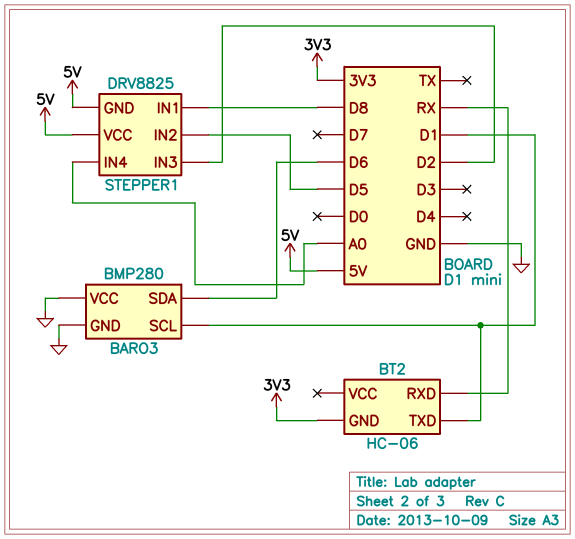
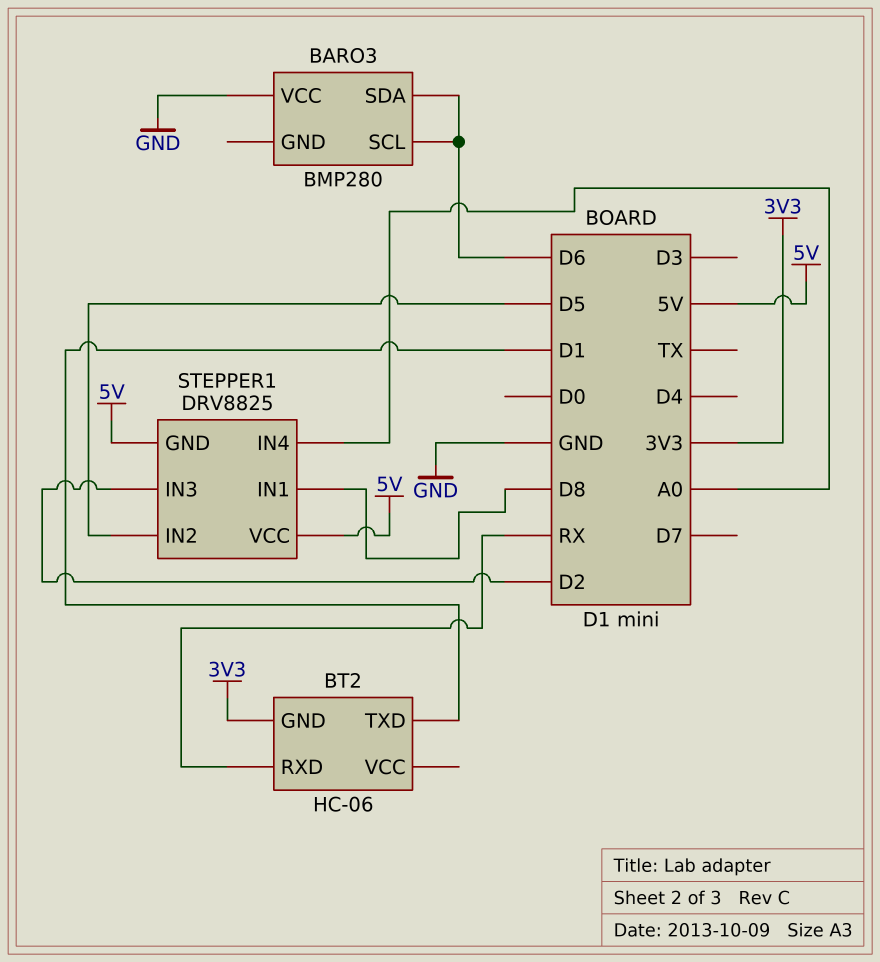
BARO3 pin GND: GND -> none
BARO3 pin SCL: D1 -> D6

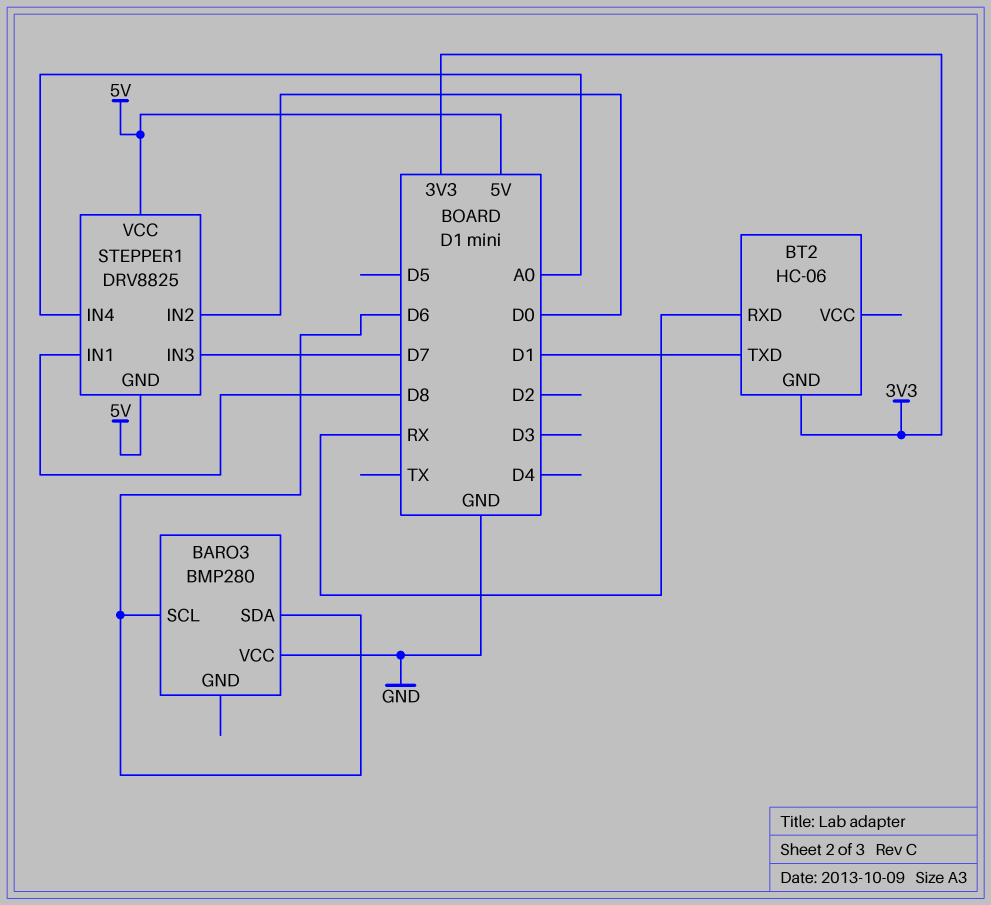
STEPPER1 pin IN2: D5 -> D0
STEPPER1 pin IN3: D2 -> D7

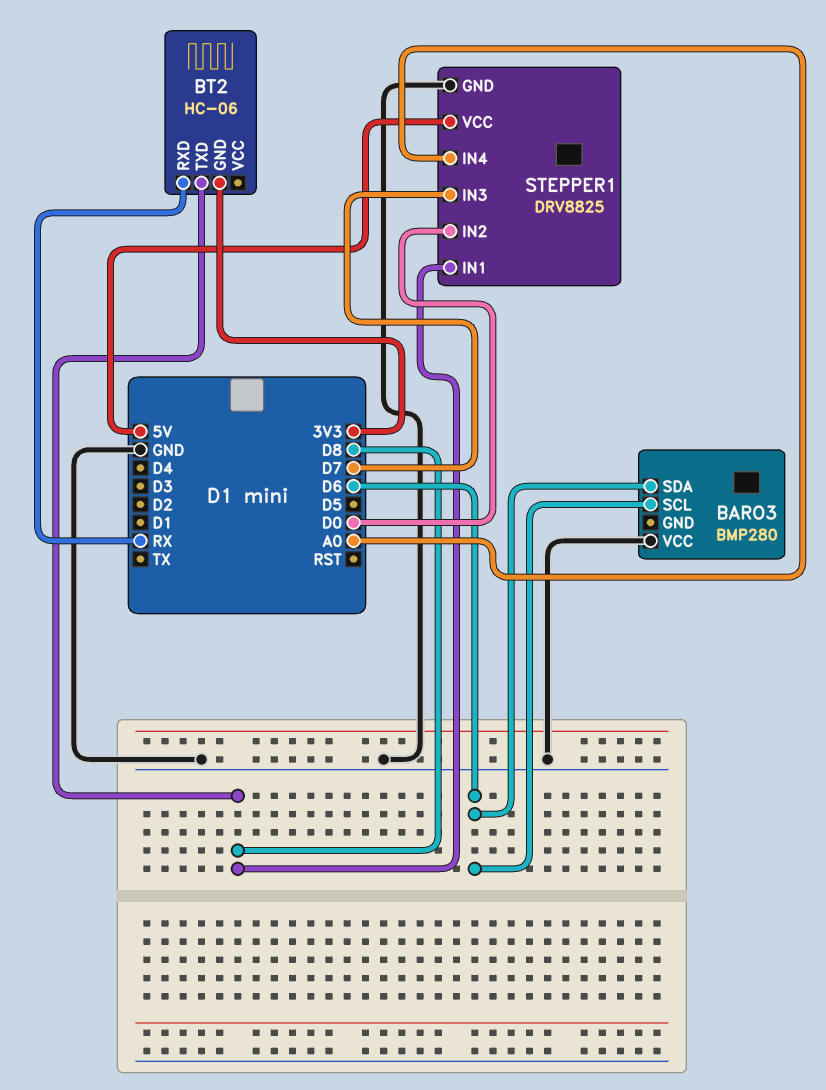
BT2 pin TXD: D1 -> D8
STEPPER1 pin GND: 5V -> GND

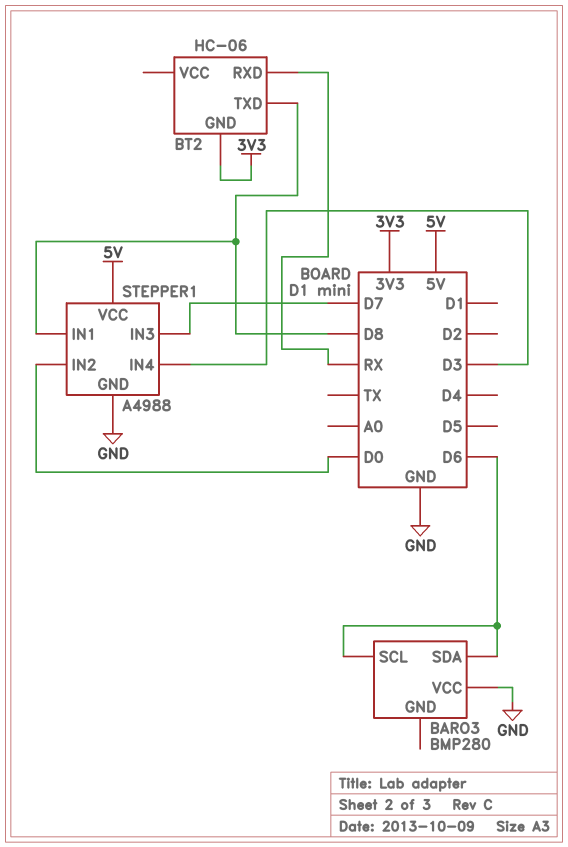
STEPPER1: DRV8825 -> A4988
STEPPER1 pin IN4: A0 -> D3

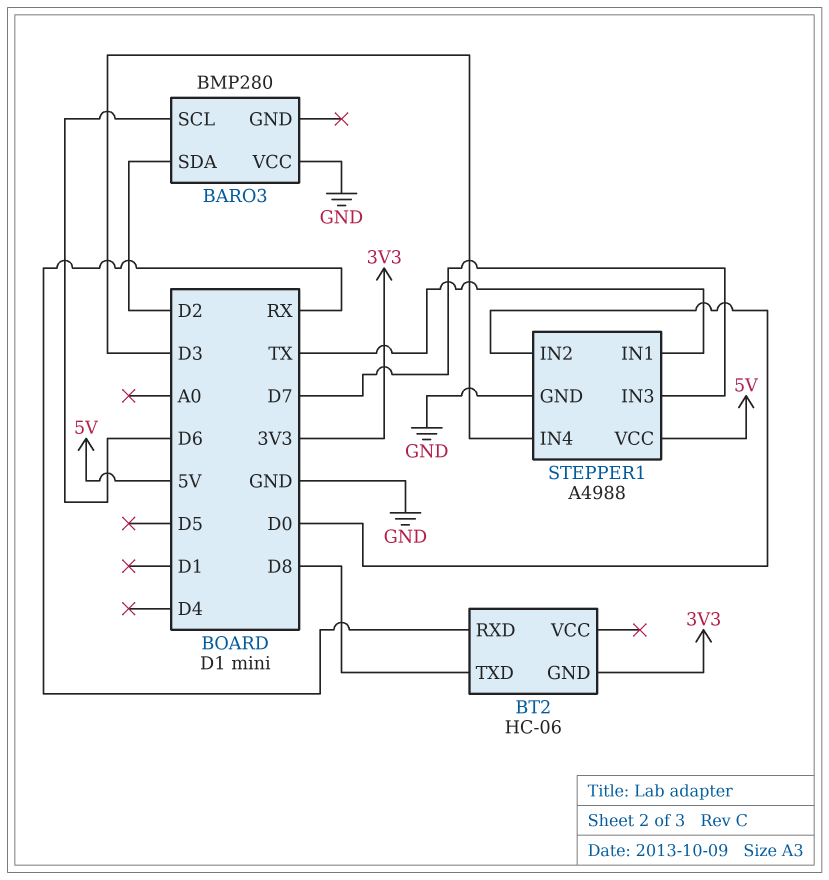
BARO3 pin SDA: D6 -> D2
STEPPER1 pin IN1: D8 -> TX

